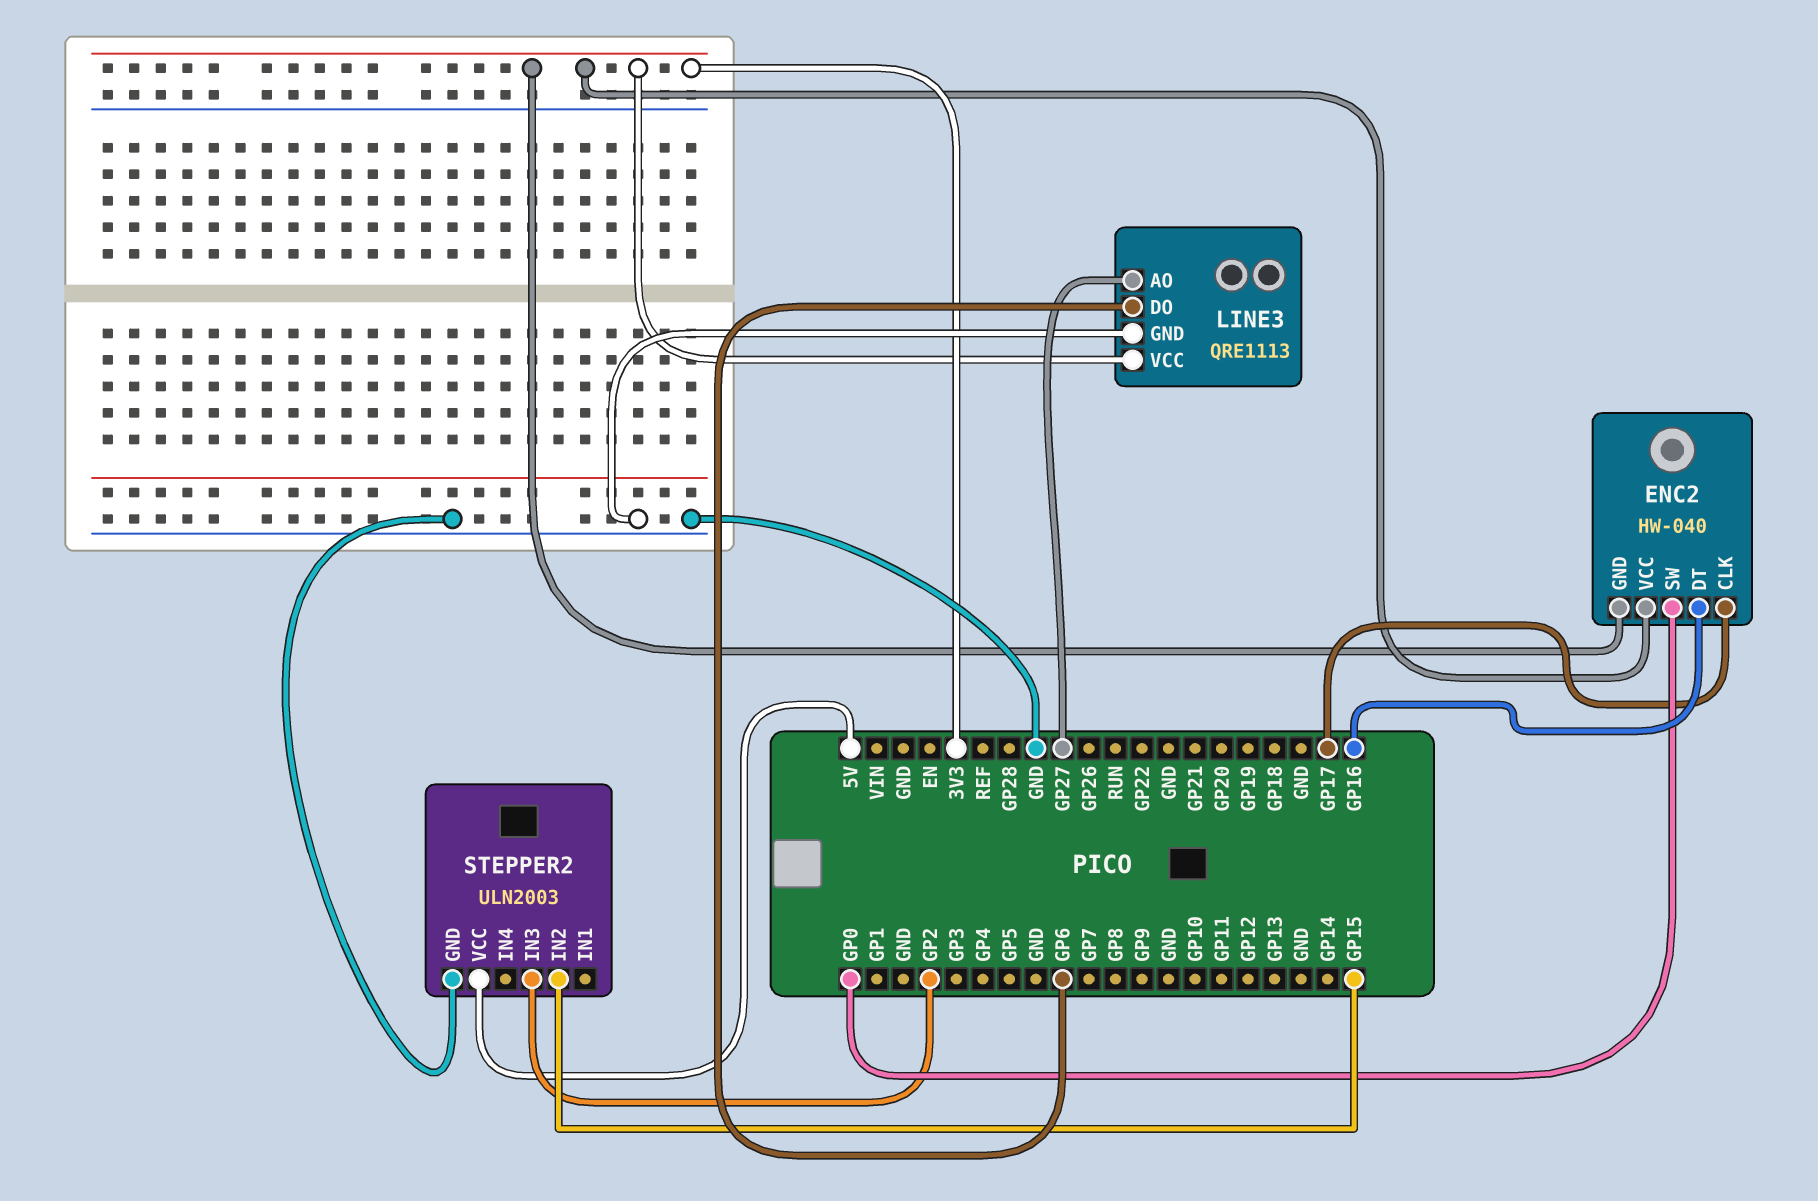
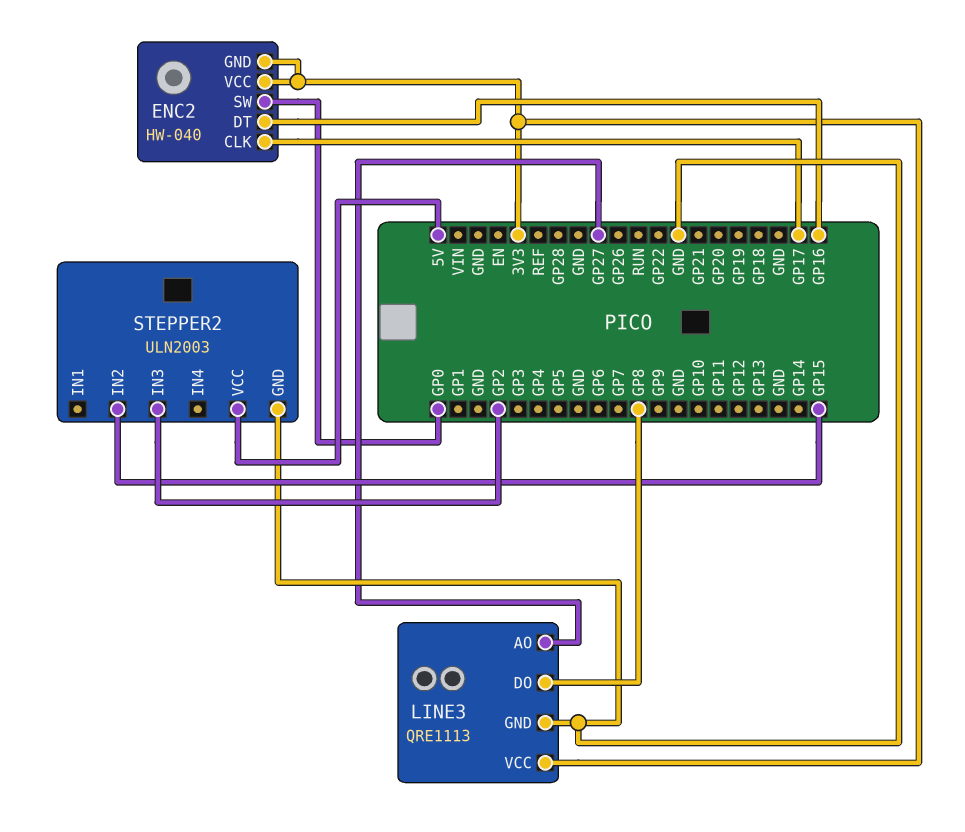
LINE3 pin DO: GP6 -> GP8

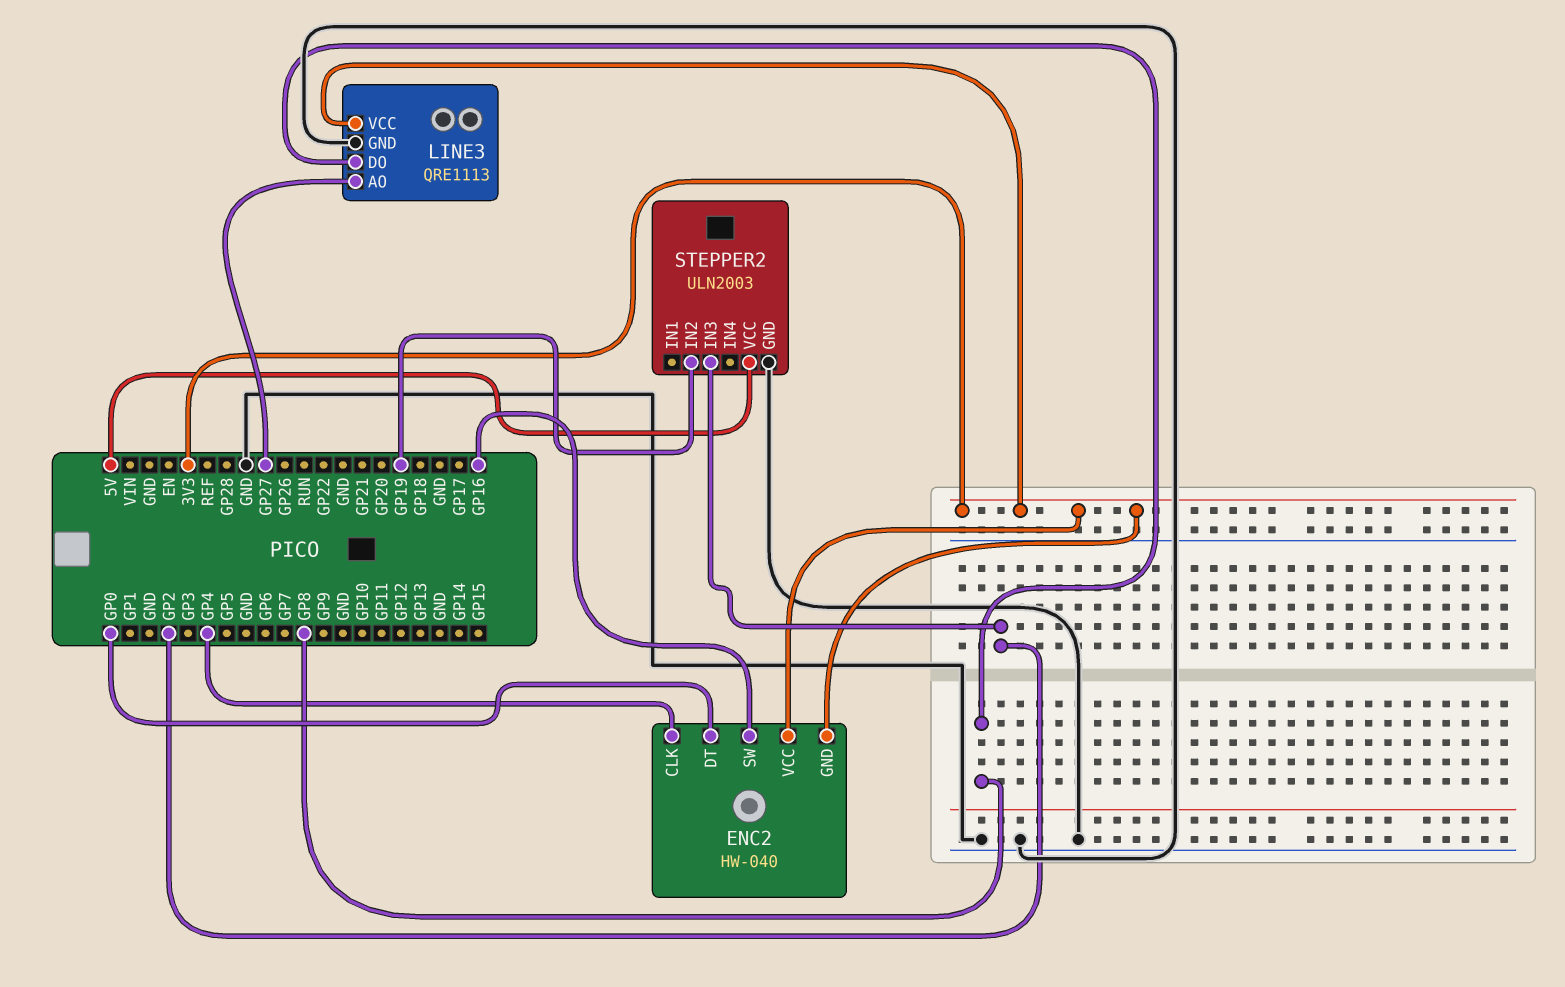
ENC2 pin CLK: GP17 -> GP4
ENC2 pin DT: GP16 -> GP0
ENC2 pin SW: GP0 -> GP16
STEPPER2 pin IN2: GP15 -> GP19

